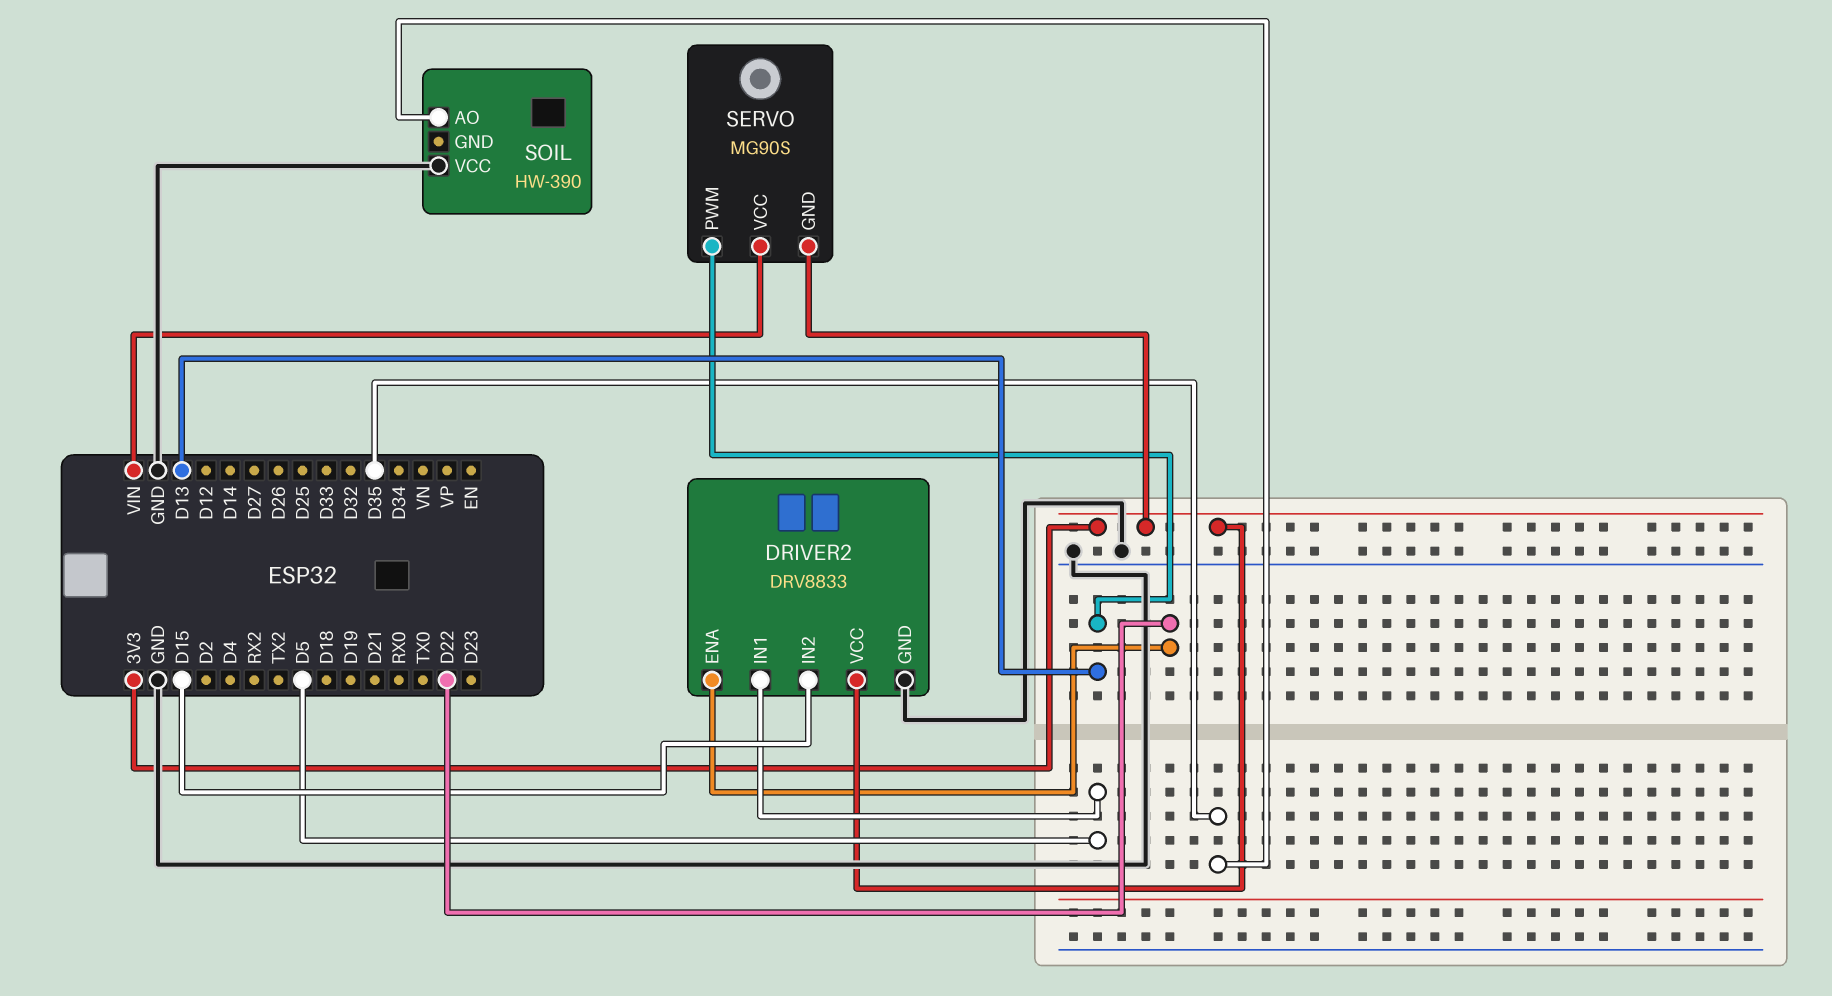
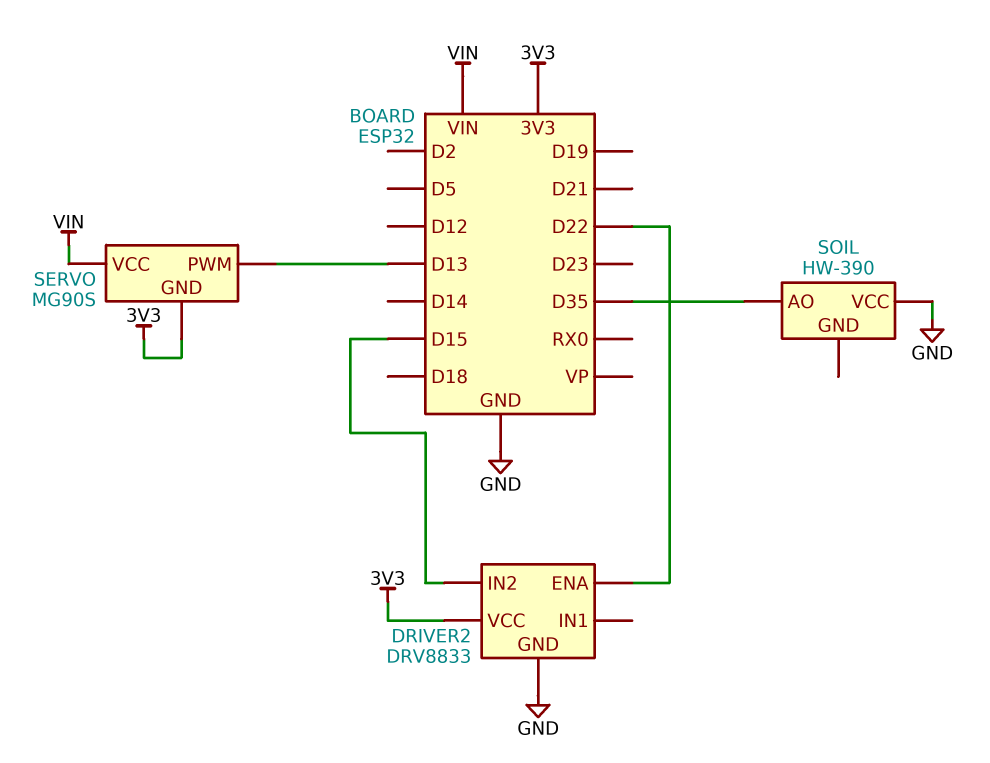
DRIVER2 pin IN1: D5 -> none

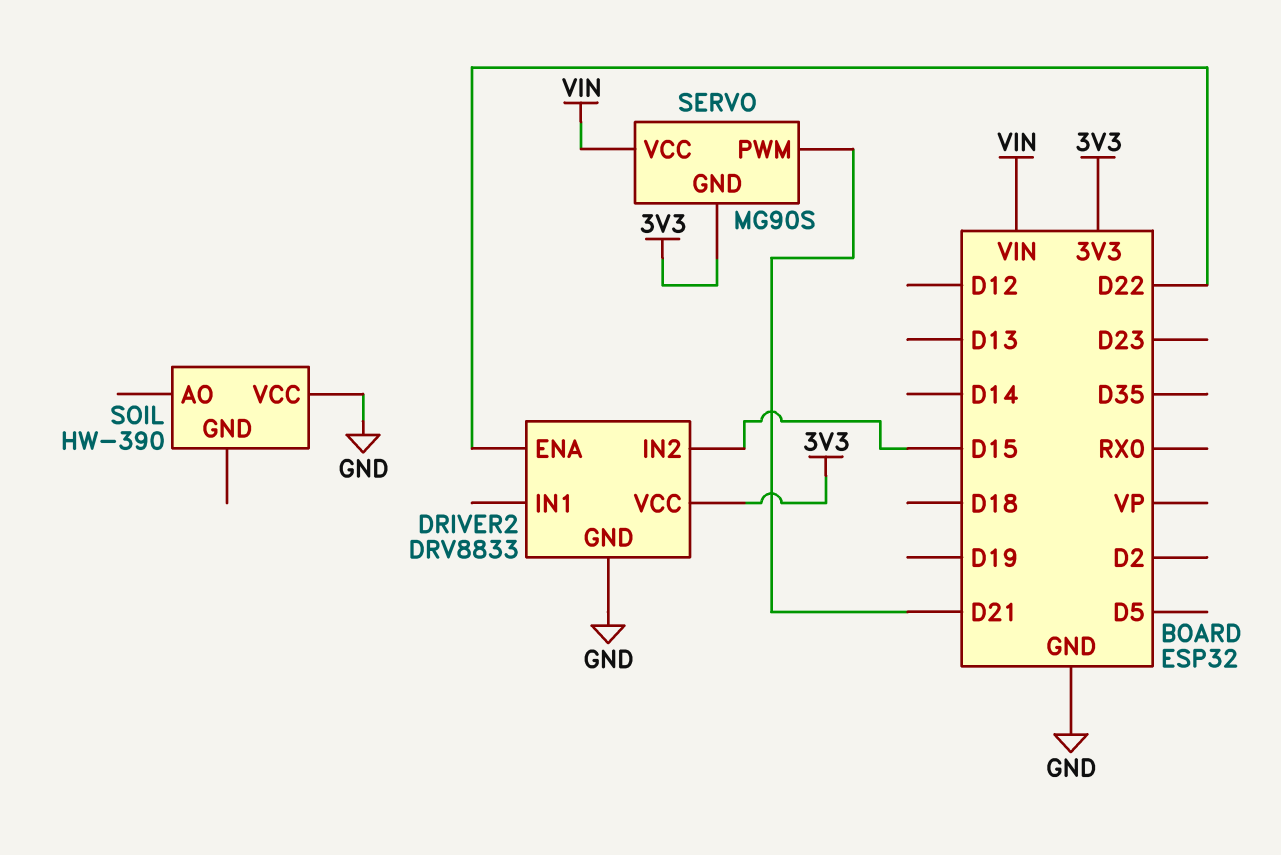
SERVO pin PWM: D13 -> D21
SOIL pin AO: D35 -> none

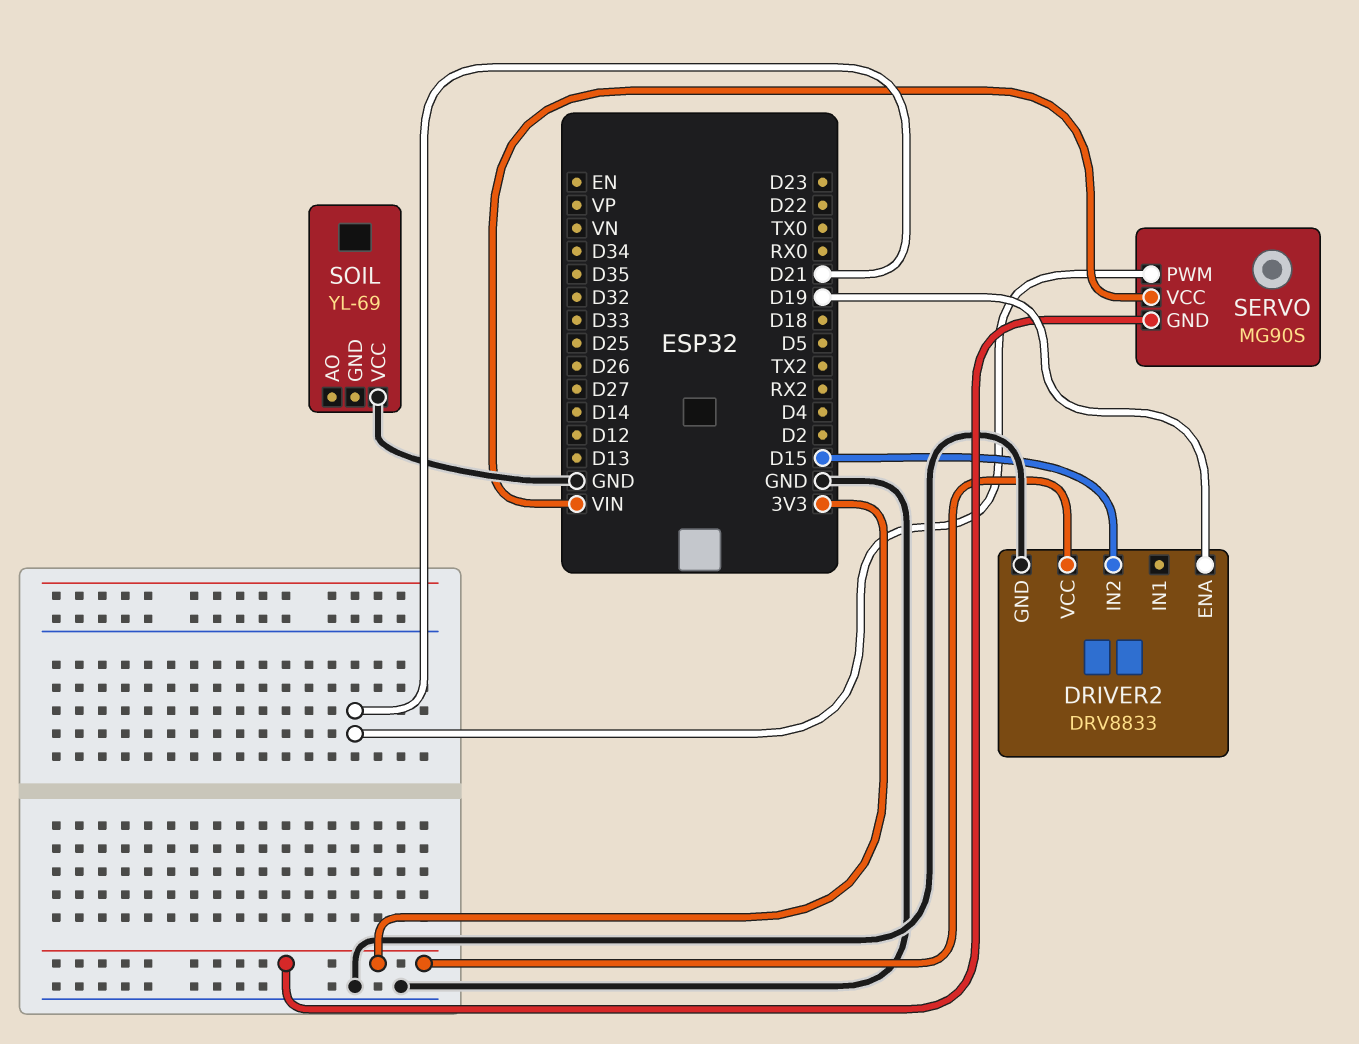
DRIVER2 pin ENA: D22 -> D19
SOIL: HW-390 -> YL-69

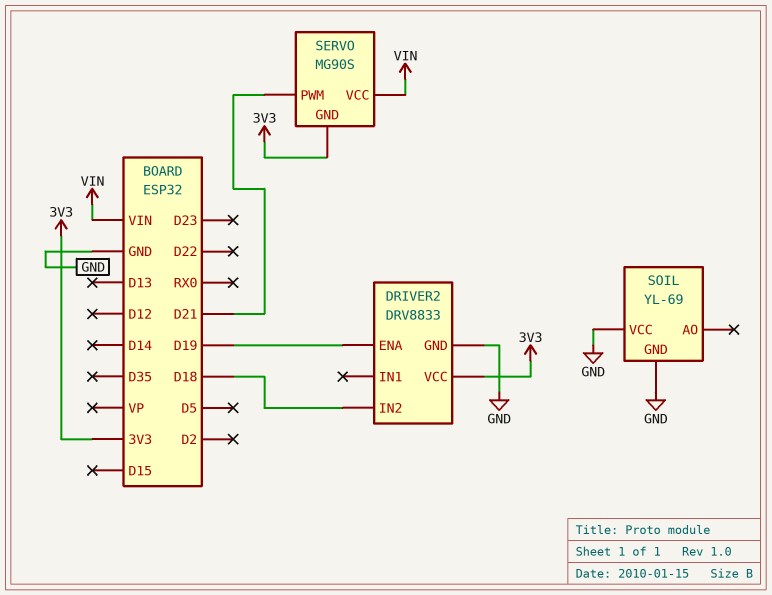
DRIVER2 pin IN2: D15 -> D18
SOIL pin GND: none -> GND

